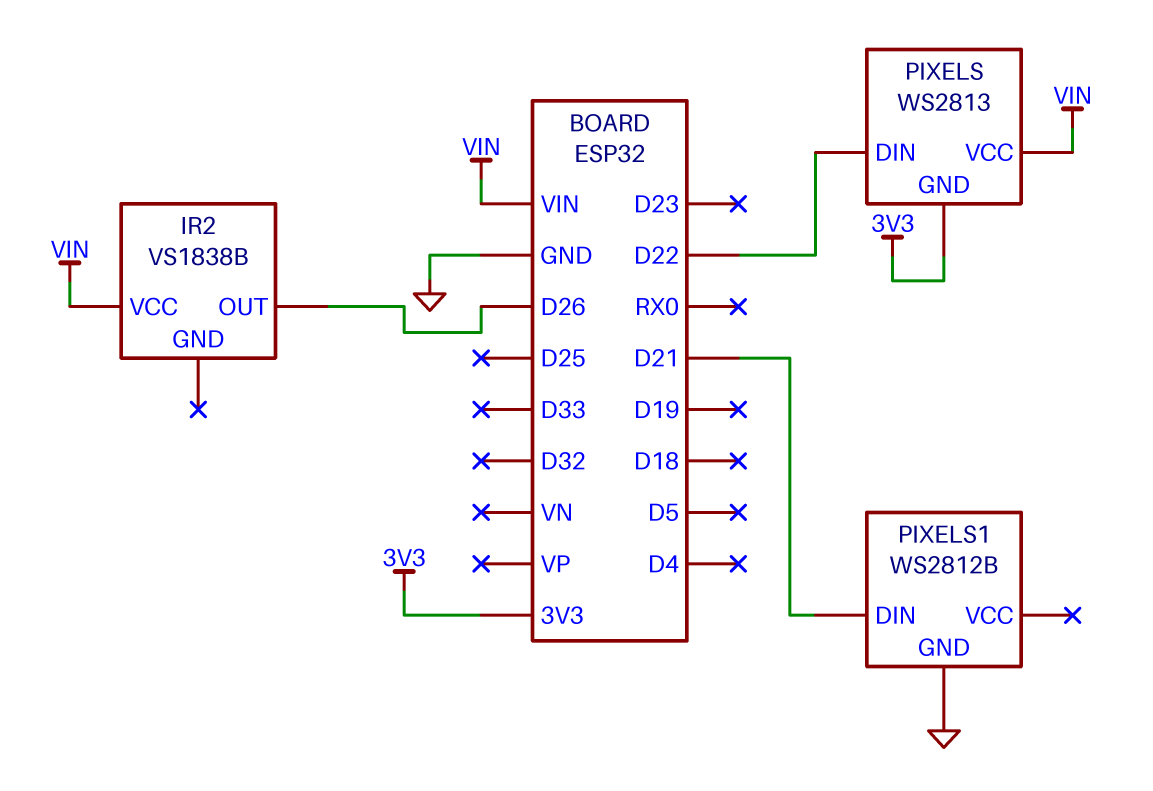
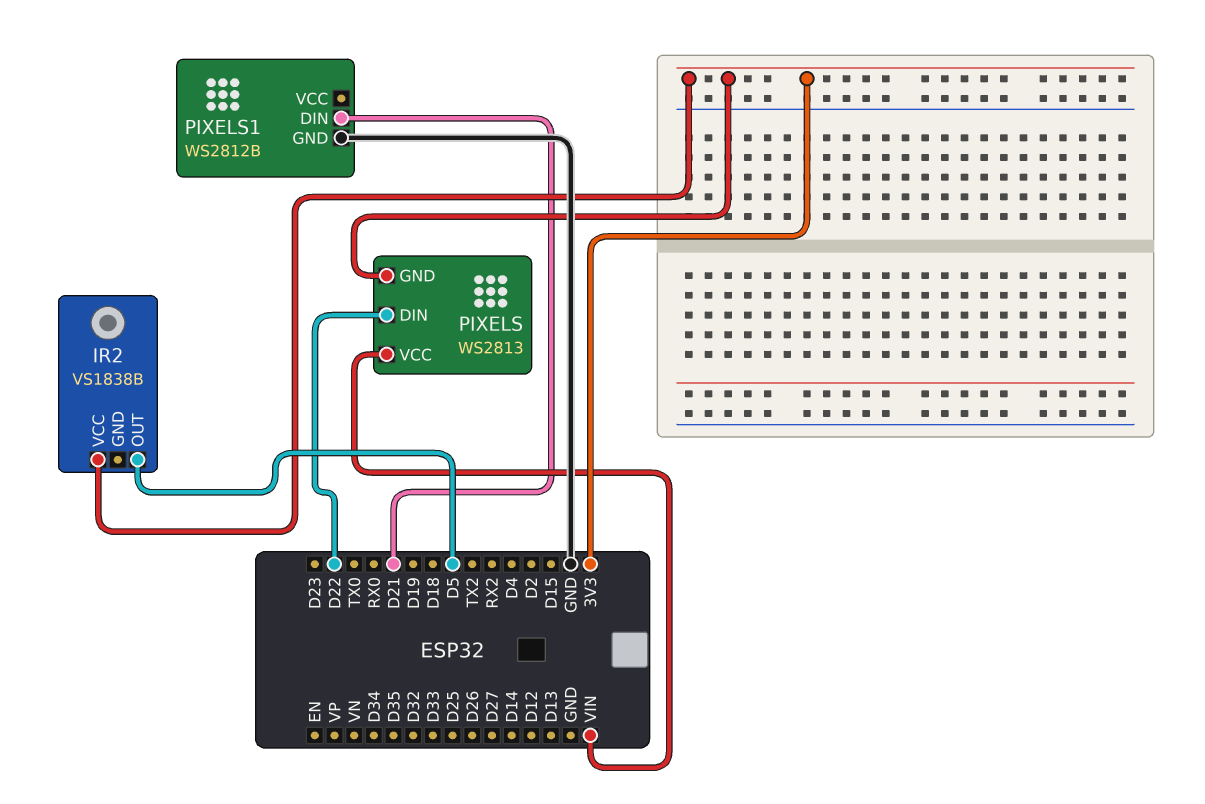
IR2 pin OUT: D26 -> D5
IR2 pin VCC: VIN -> 3V3

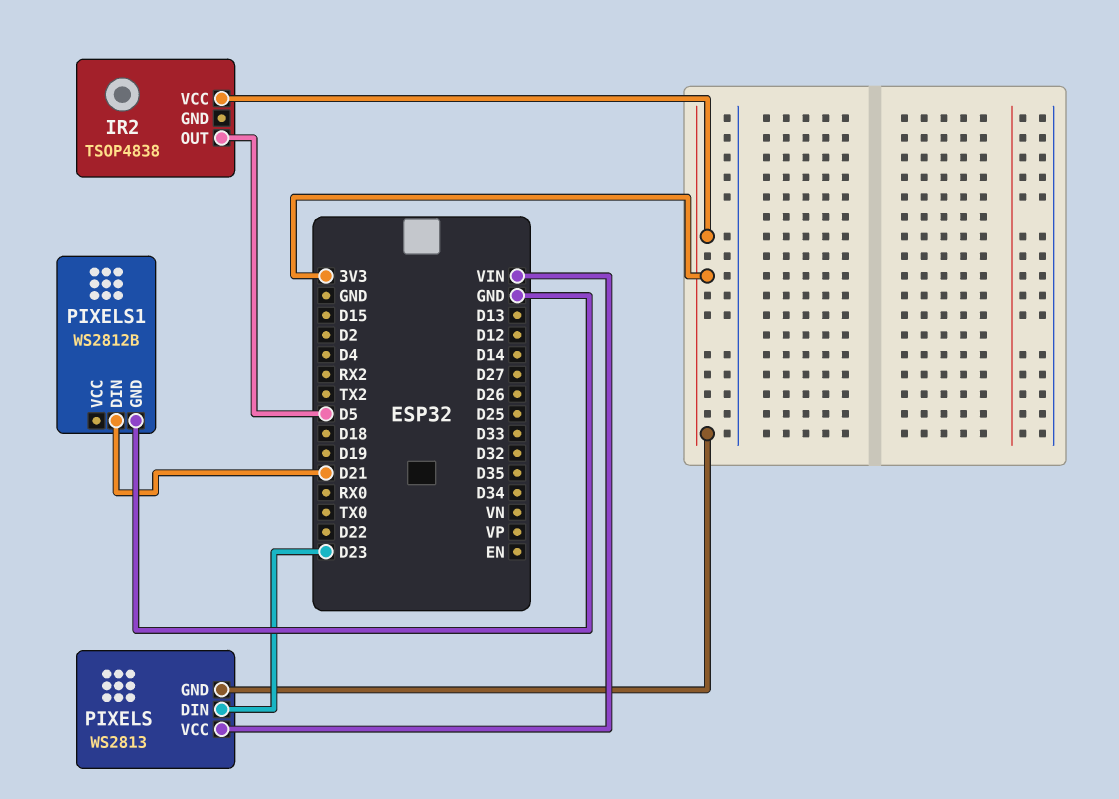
IR2: VS1838B -> TSOP4838
PIXELS pin DIN: D22 -> D23

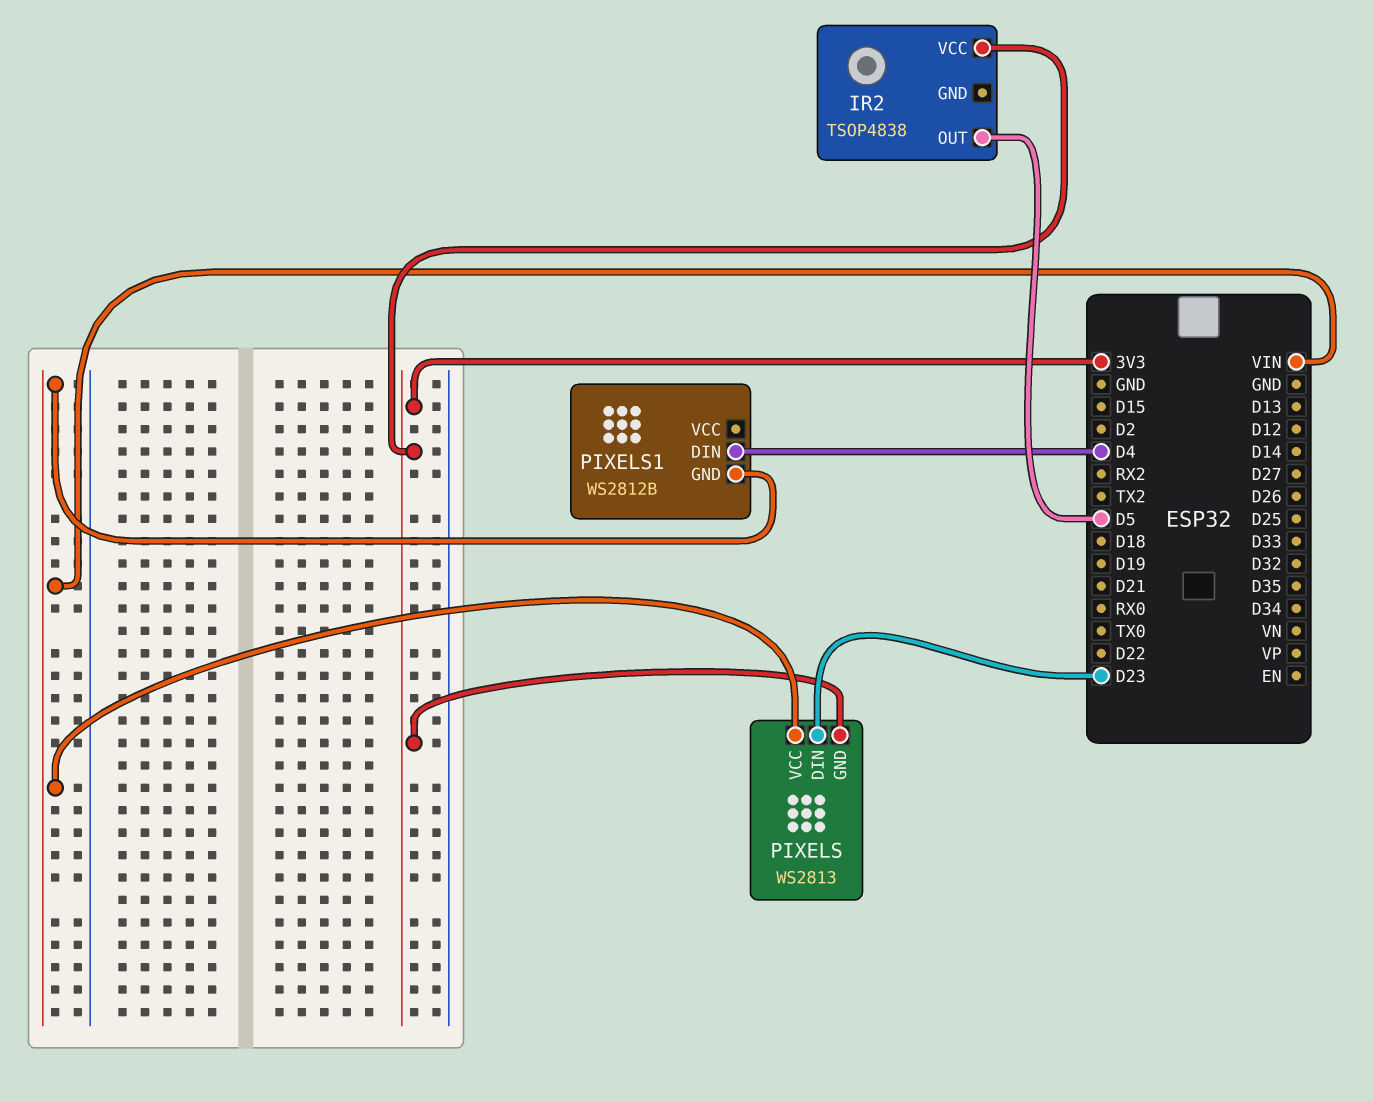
PIXELS1 pin DIN: D21 -> D4
PIXELS1 pin GND: GND -> VIN

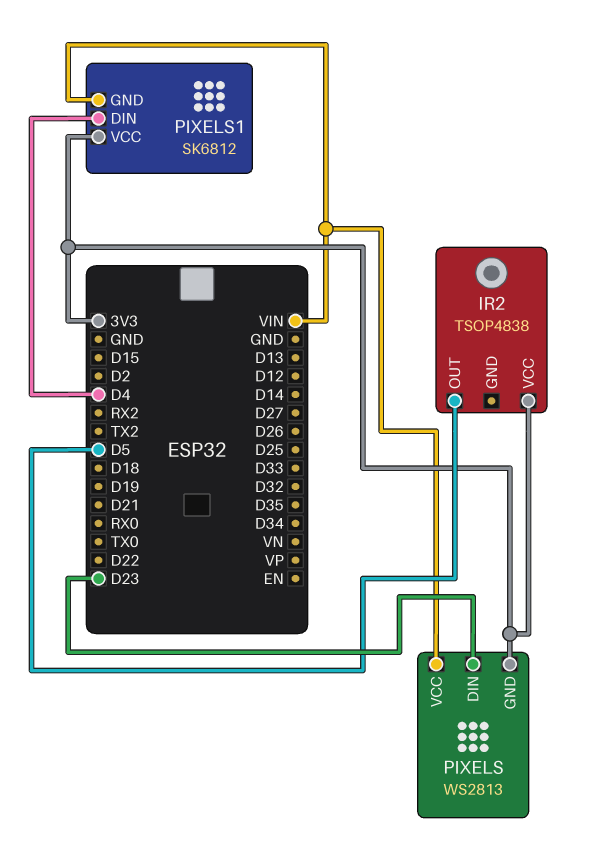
PIXELS1: WS2812B -> SK6812
PIXELS1 pin VCC: none -> 3V3

